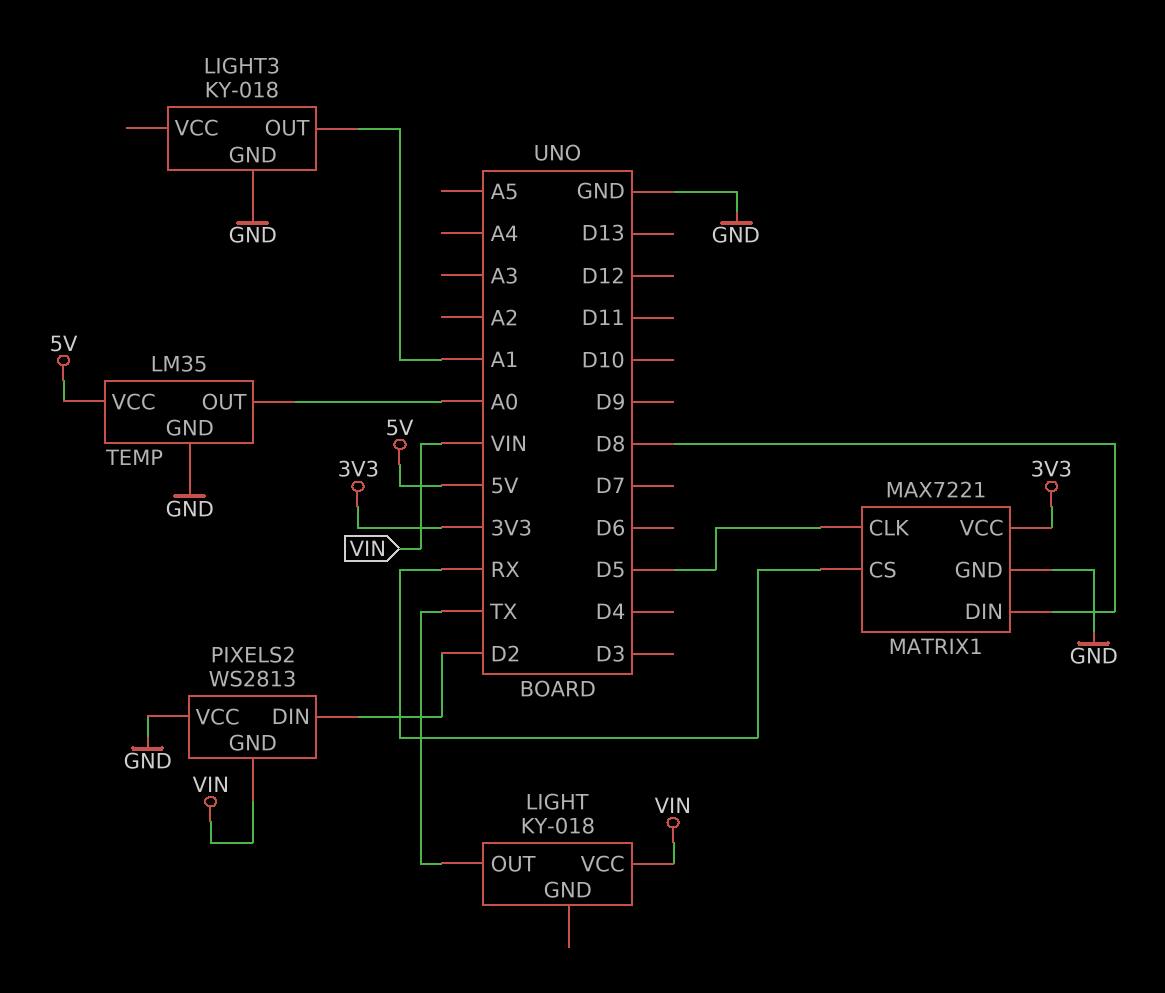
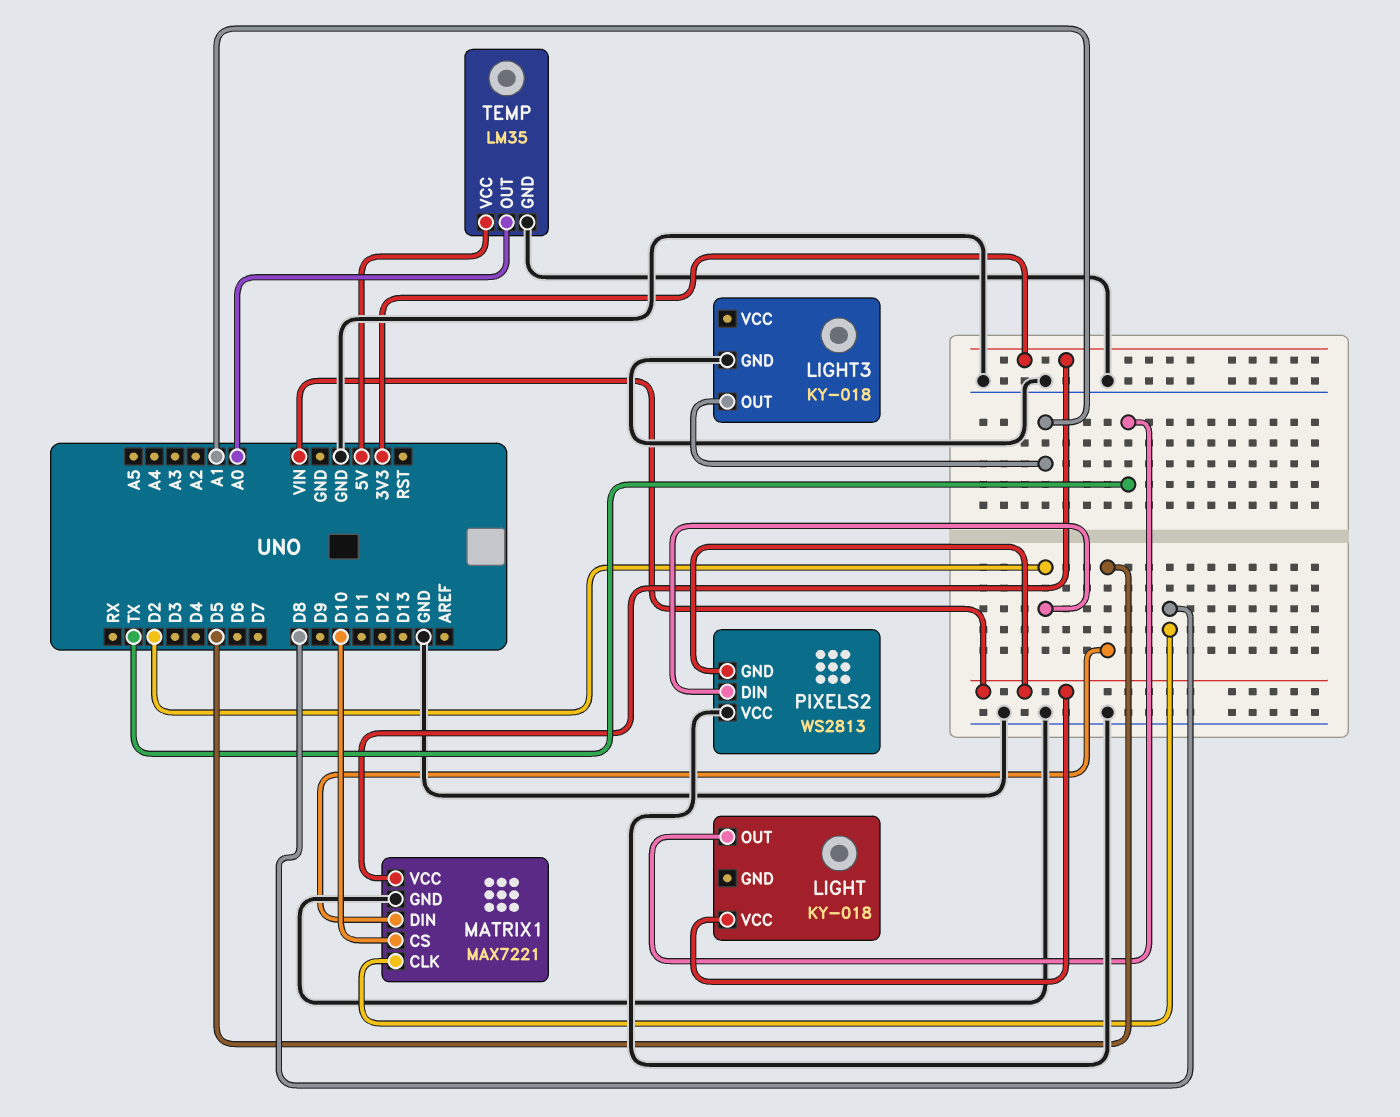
MATRIX1 pin CLK: D5 -> D8
MATRIX1 pin CS: RX -> D10
MATRIX1 pin DIN: D8 -> D5

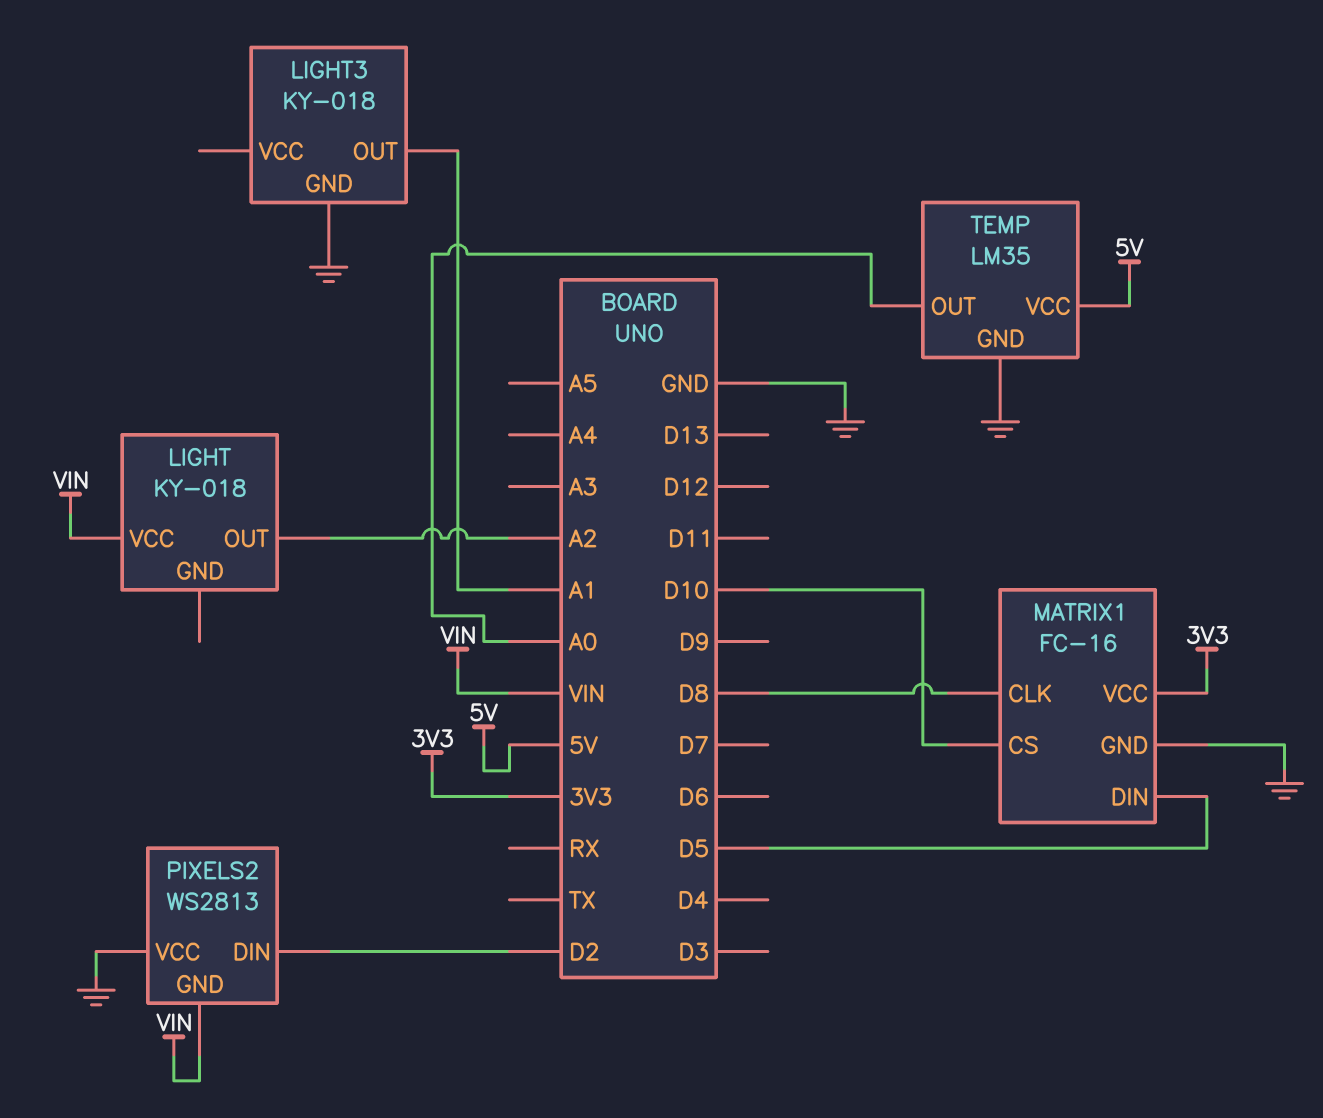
LIGHT pin OUT: TX -> A2
MATRIX1: MAX7221 -> FC-16

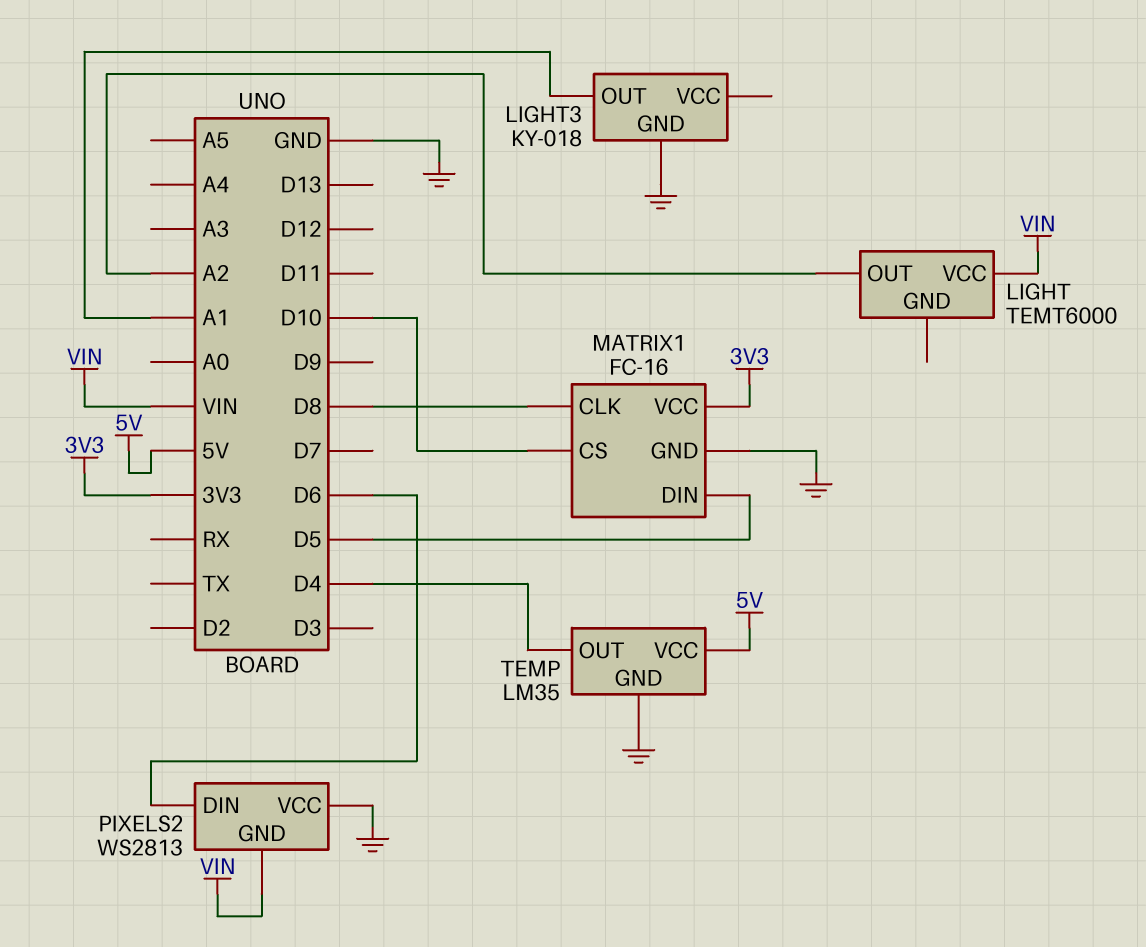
LIGHT: KY-018 -> TEMT6000
PIXELS2 pin DIN: D2 -> D6
TEMP pin OUT: A0 -> D4

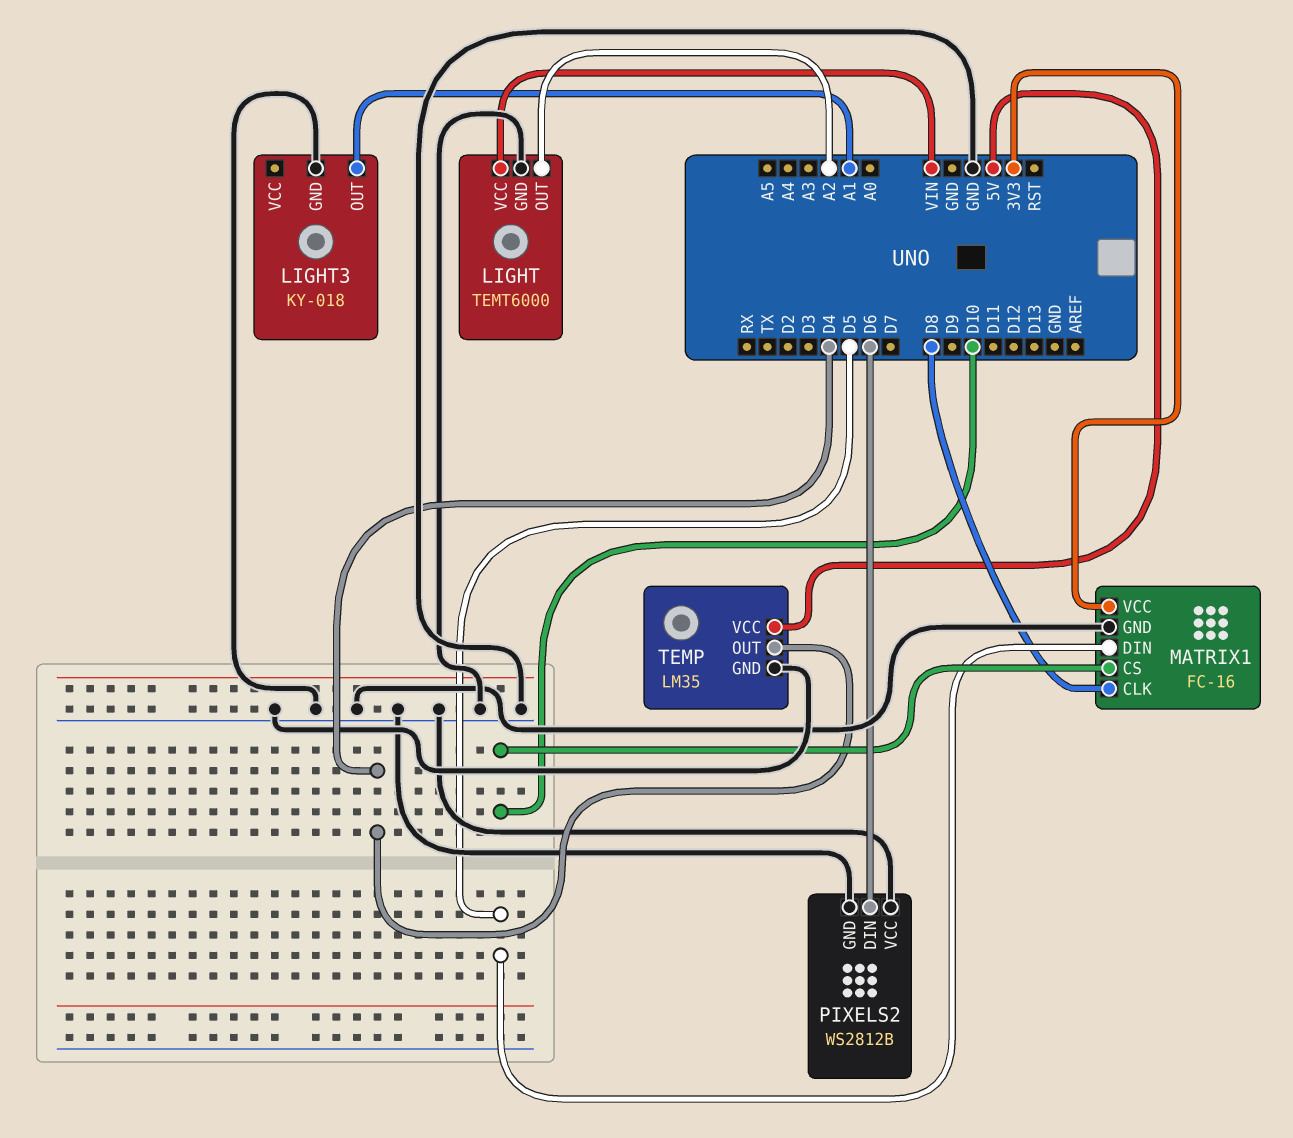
LIGHT pin GND: none -> GND
PIXELS2: WS2813 -> WS2812B
PIXELS2 pin GND: VIN -> GND

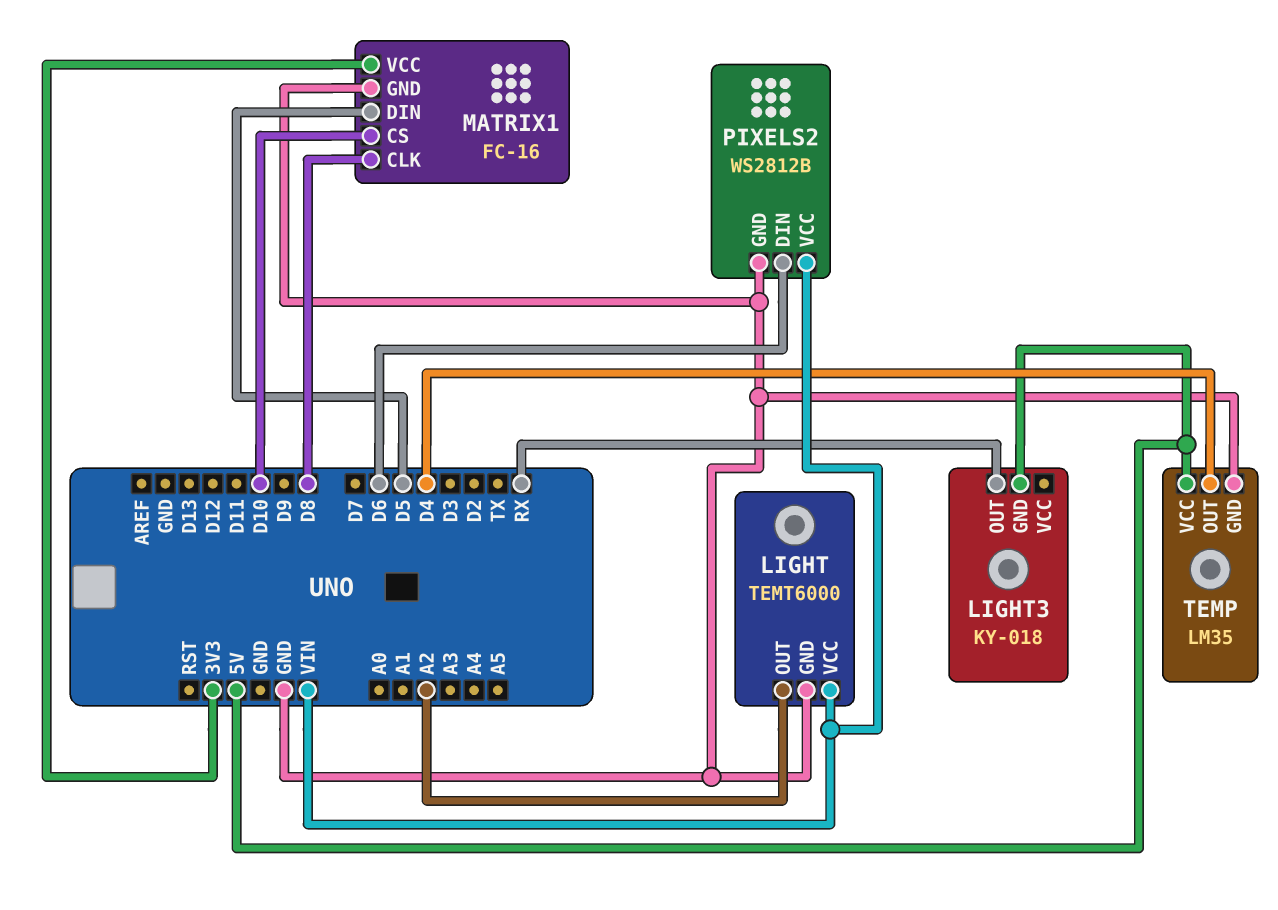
LIGHT3 pin GND: GND -> 5V
LIGHT3 pin OUT: A1 -> RX
PIXELS2 pin VCC: GND -> VIN

